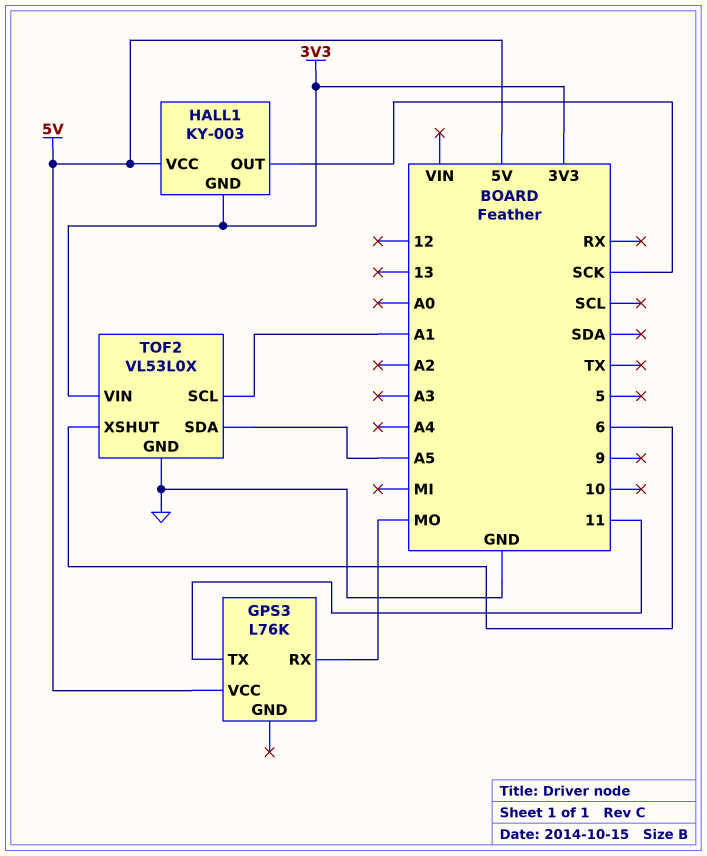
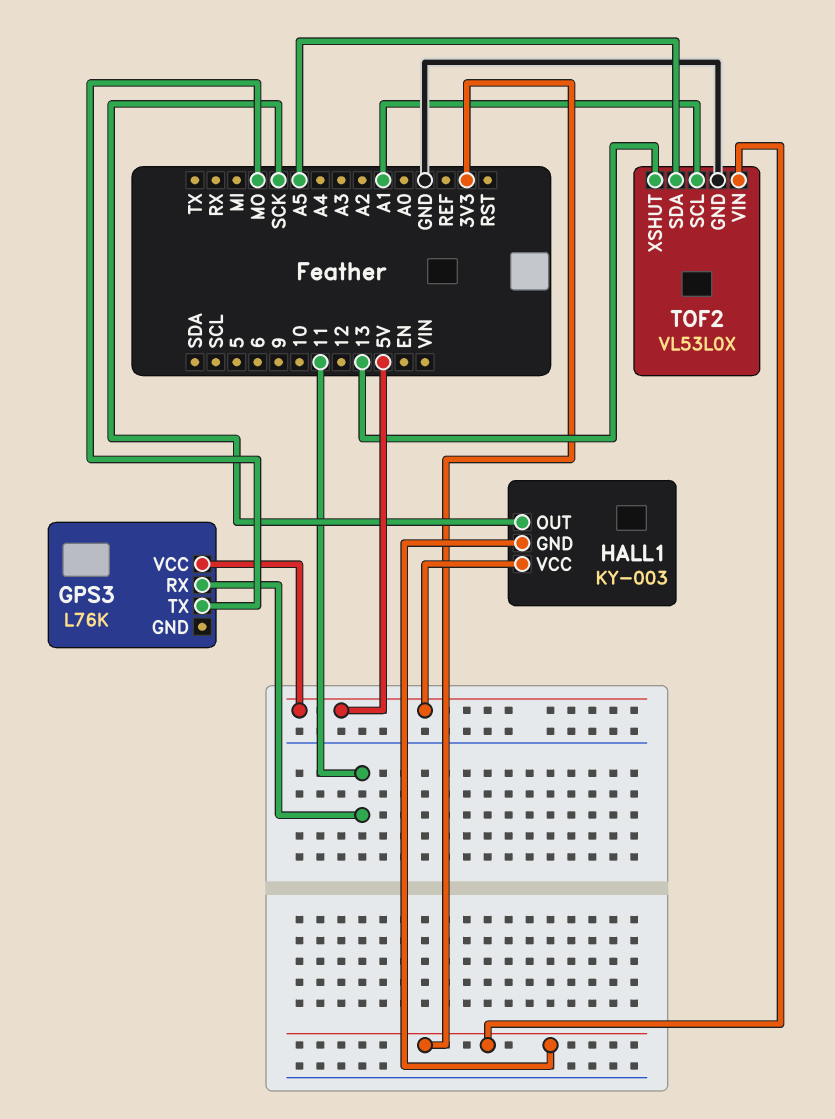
GPS3 pin RX: MO -> 11
GPS3 pin TX: 11 -> MO
TOF2 pin XSHUT: 6 -> 13

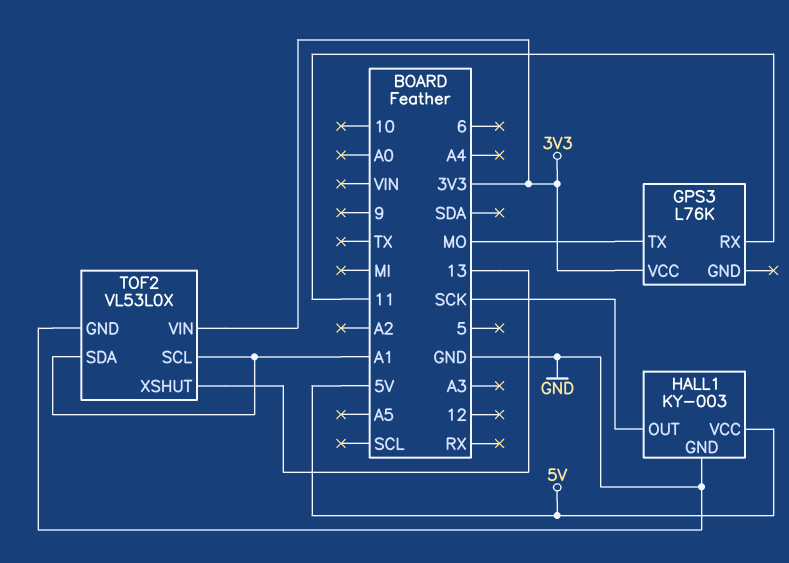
GPS3 pin VCC: 5V -> 3V3
HALL1 pin GND: 3V3 -> GND
TOF2 pin SDA: A5 -> A1

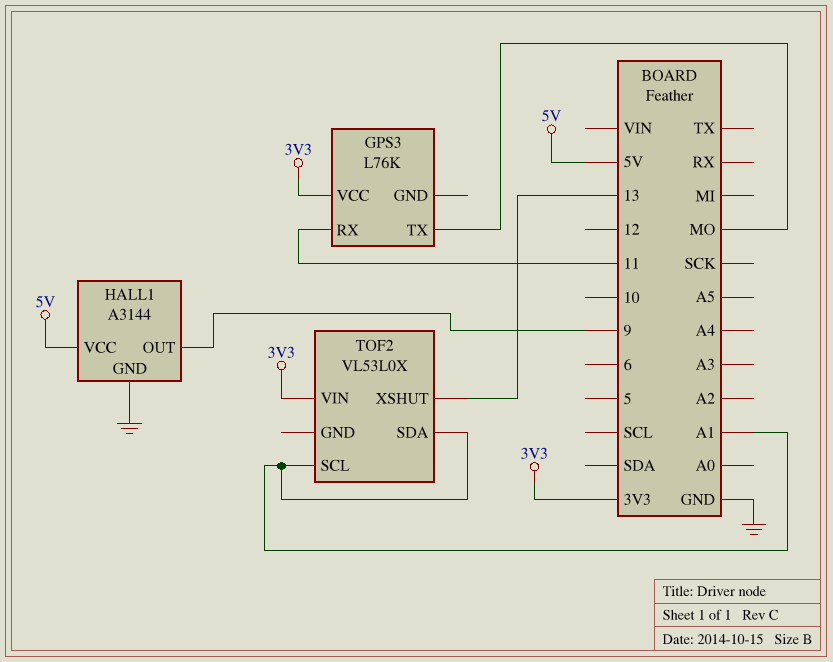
HALL1: KY-003 -> A3144
HALL1 pin OUT: SCK -> 9
TOF2 pin GND: GND -> none

